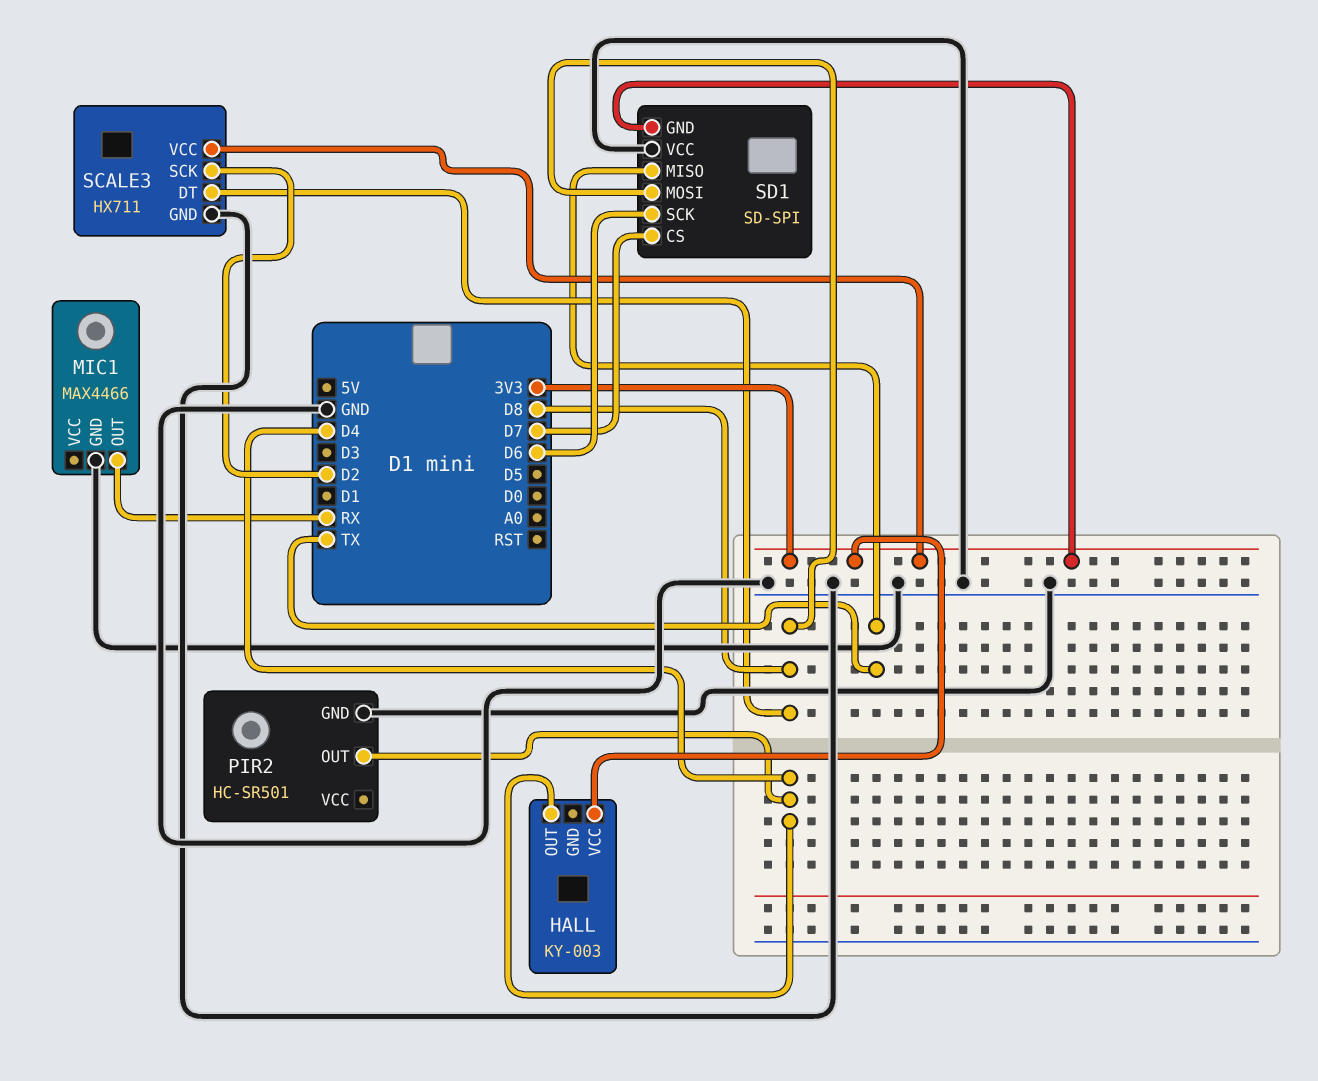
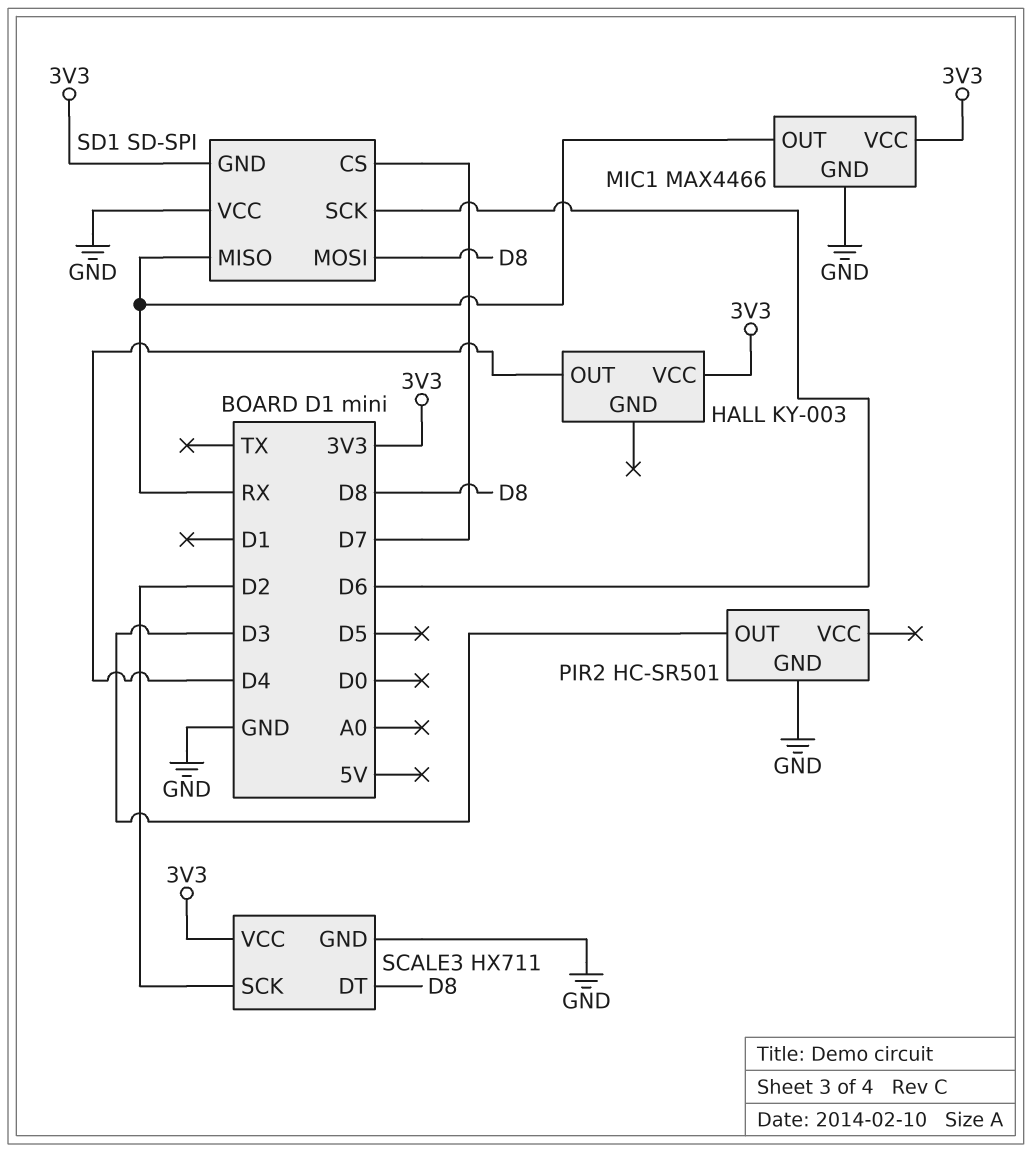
MIC1 pin VCC: none -> 3V3
PIR2 pin OUT: D4 -> D3
SD1 pin MISO: TX -> RX

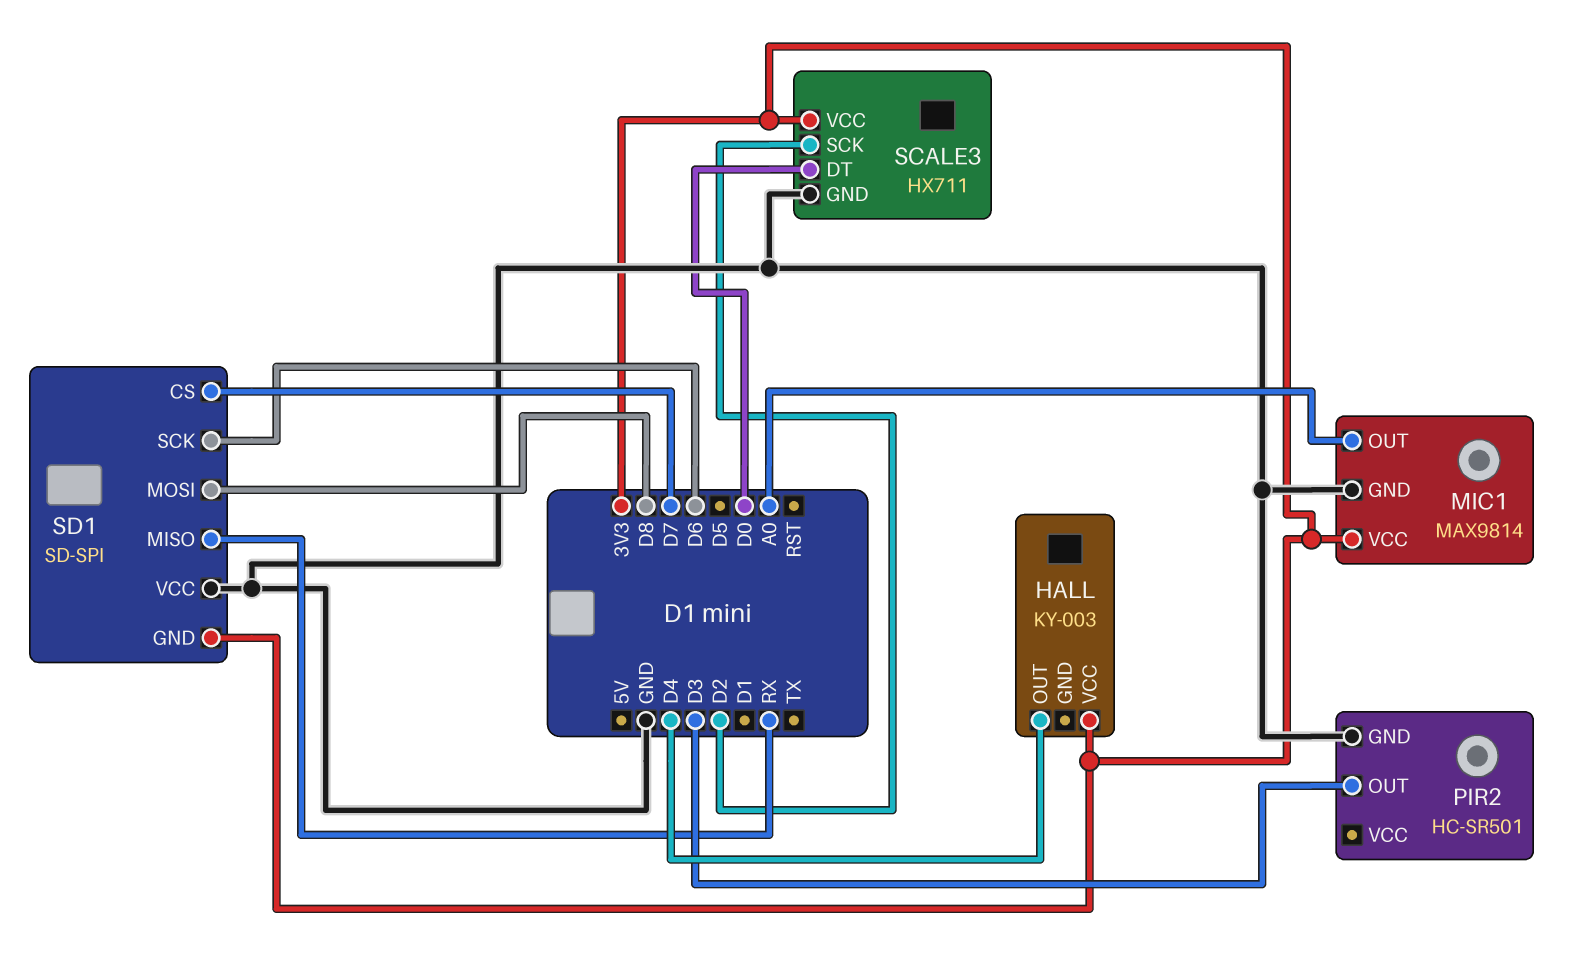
MIC1: MAX4466 -> MAX9814
MIC1 pin OUT: RX -> A0
SCALE3 pin DT: D8 -> D0

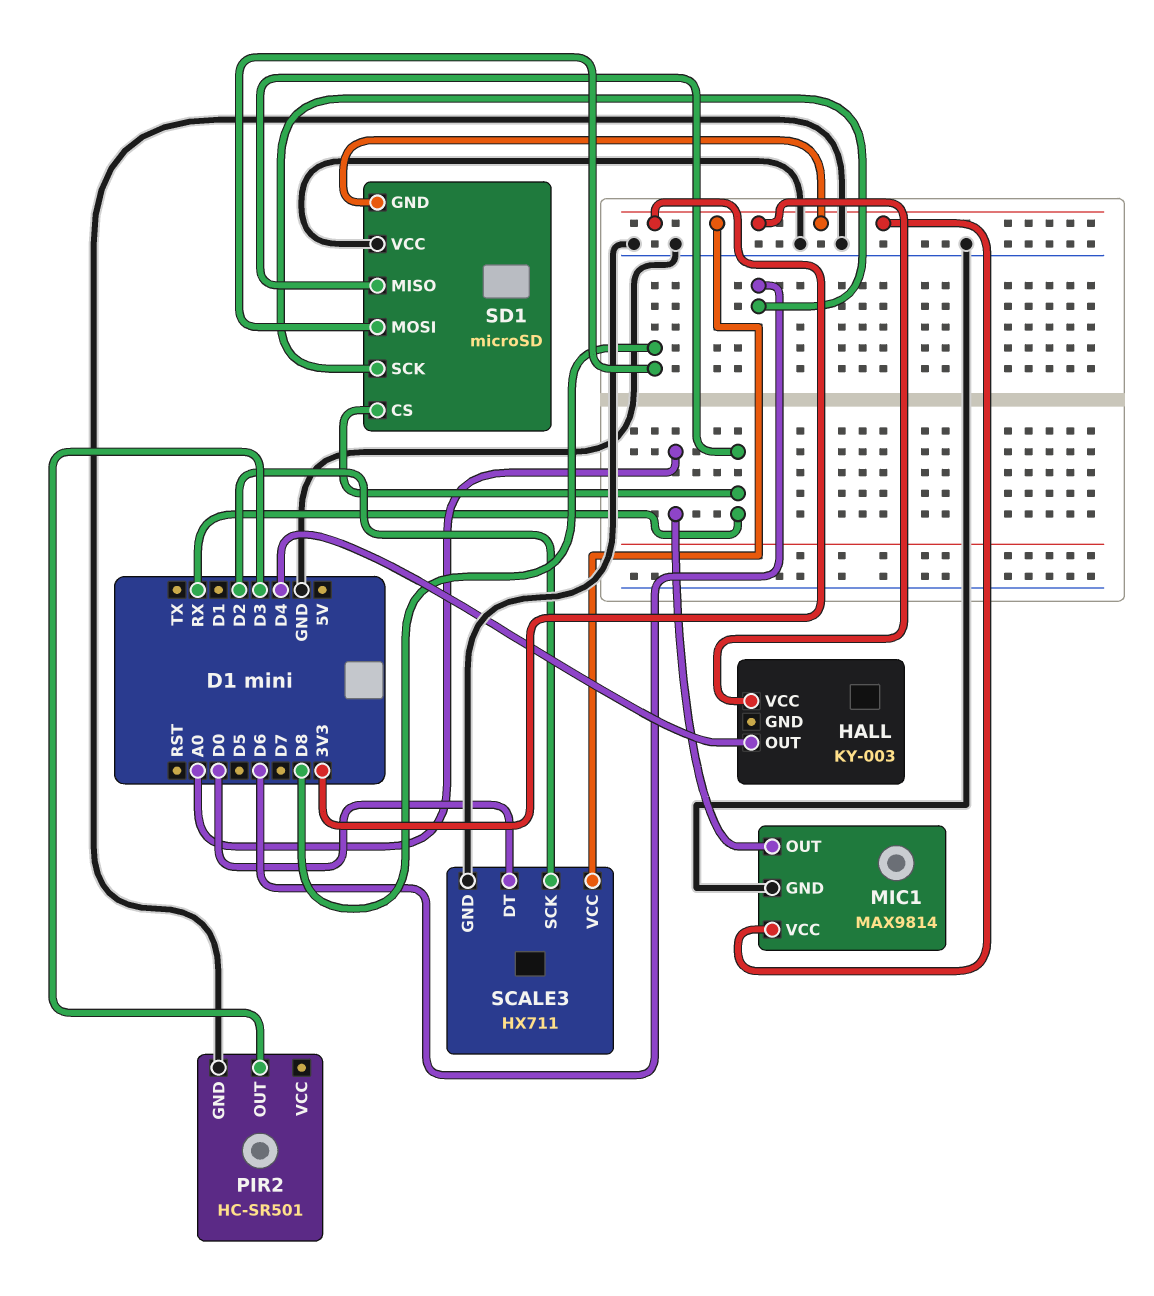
SD1: SD-SPI -> microSD
SD1 pin CS: D7 -> RX

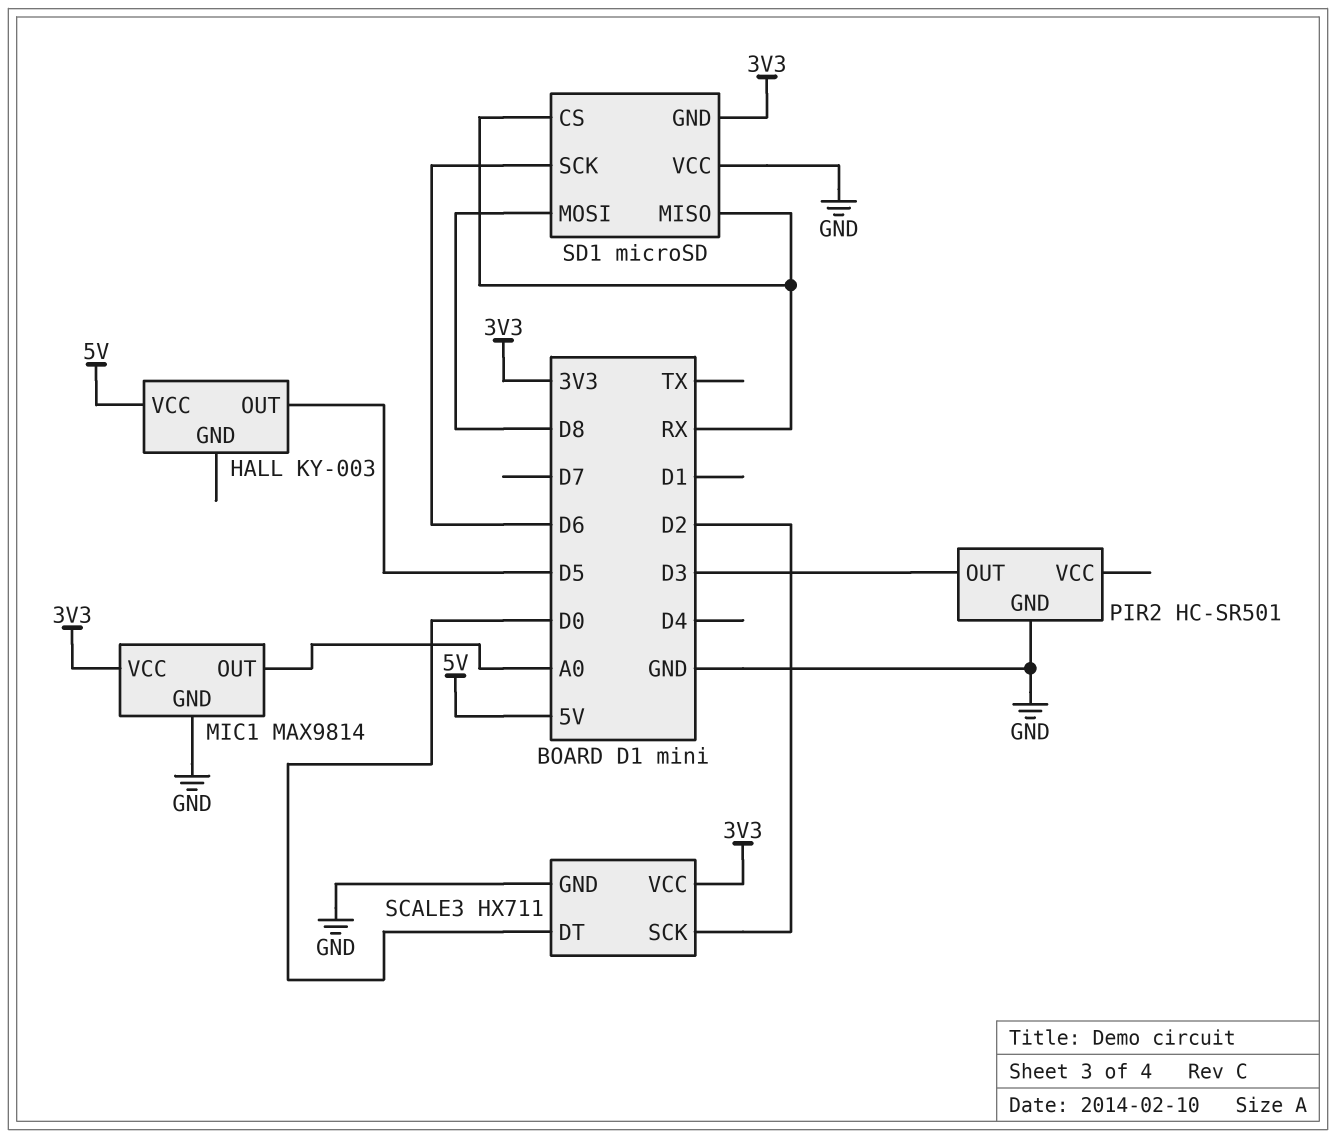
HALL pin OUT: D4 -> D5
HALL pin VCC: 3V3 -> 5V

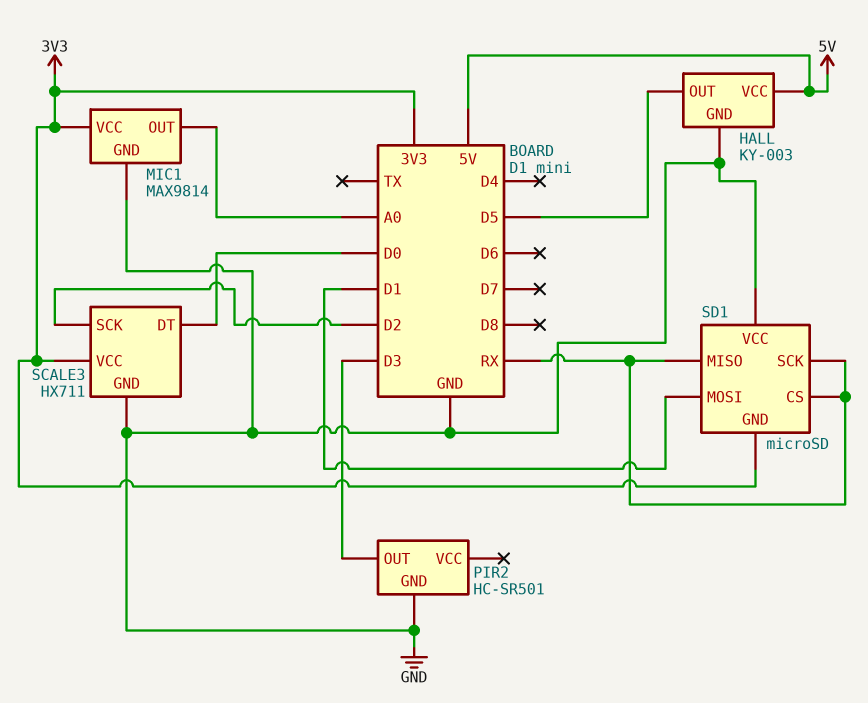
HALL pin GND: none -> GND
SD1 pin MOSI: D8 -> D1
SD1 pin SCK: D6 -> RX

